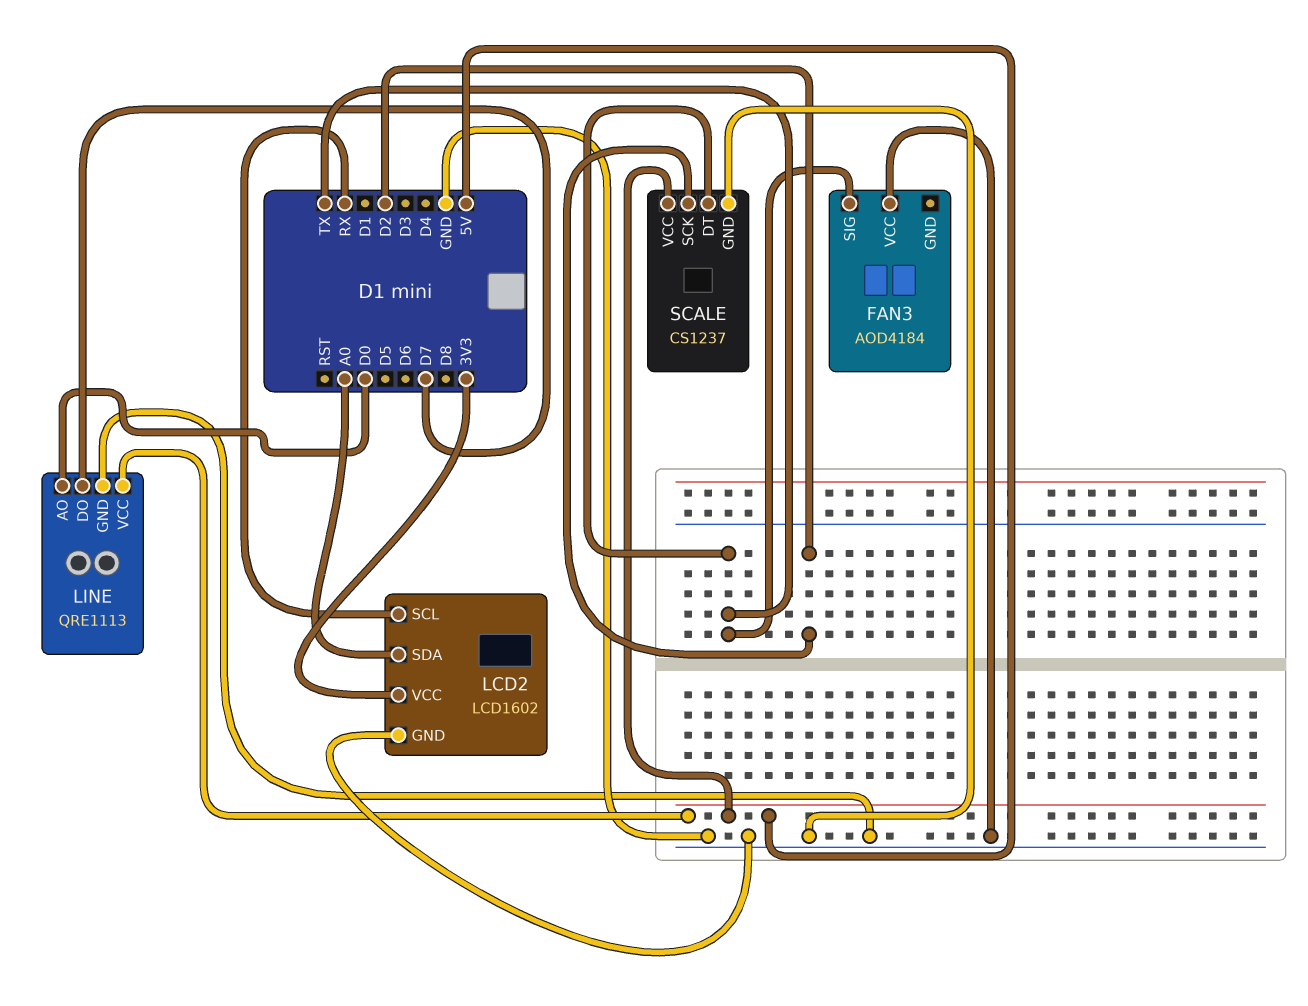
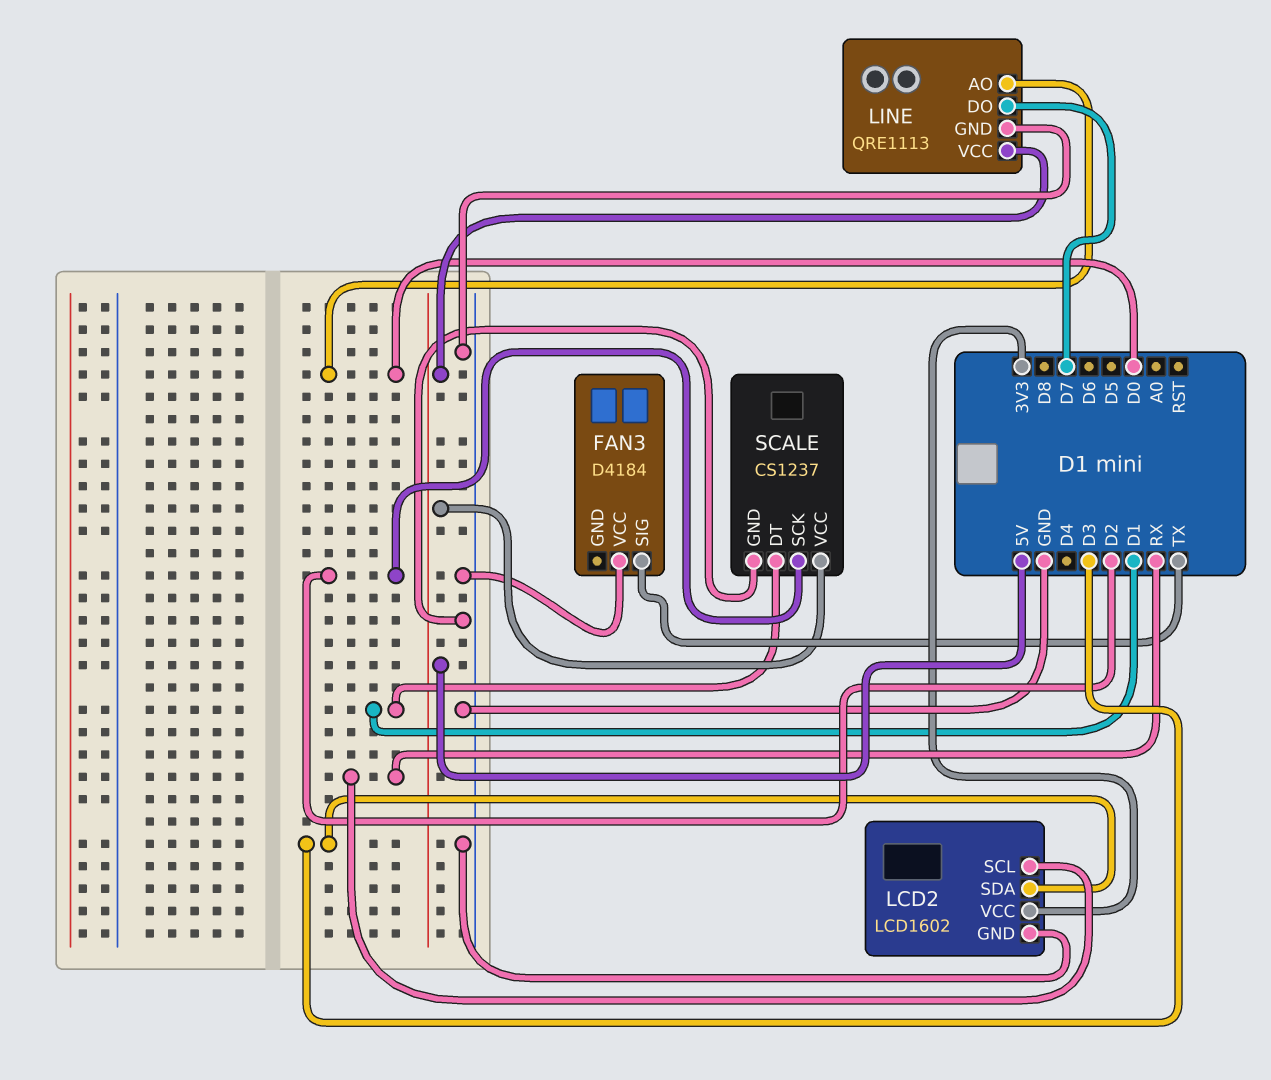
FAN3: AOD4184 -> D4184
LCD2 pin SDA: A0 -> D3
SCALE pin DT: TX -> D1

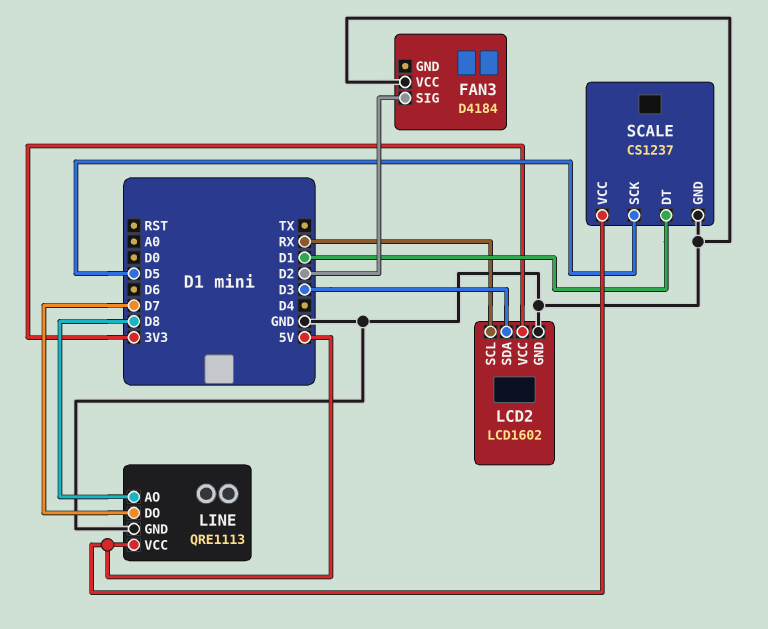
FAN3 pin SIG: TX -> D2
LINE pin AO: D0 -> D8
SCALE pin SCK: D2 -> D5

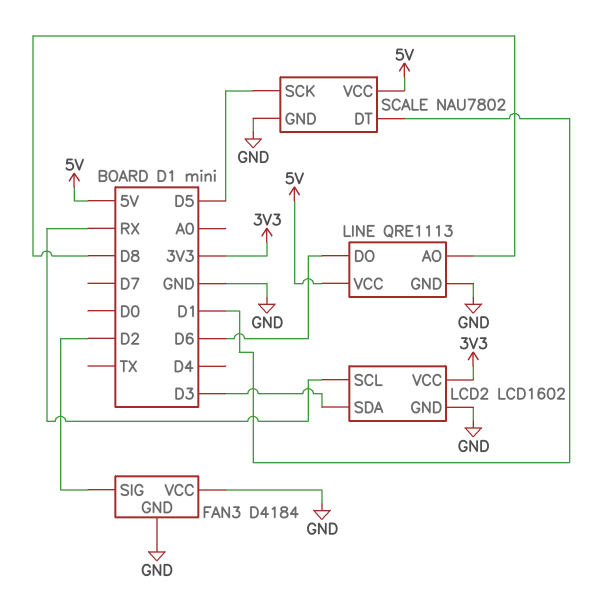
FAN3 pin GND: none -> GND
LINE pin DO: D7 -> D6
SCALE: CS1237 -> NAU7802

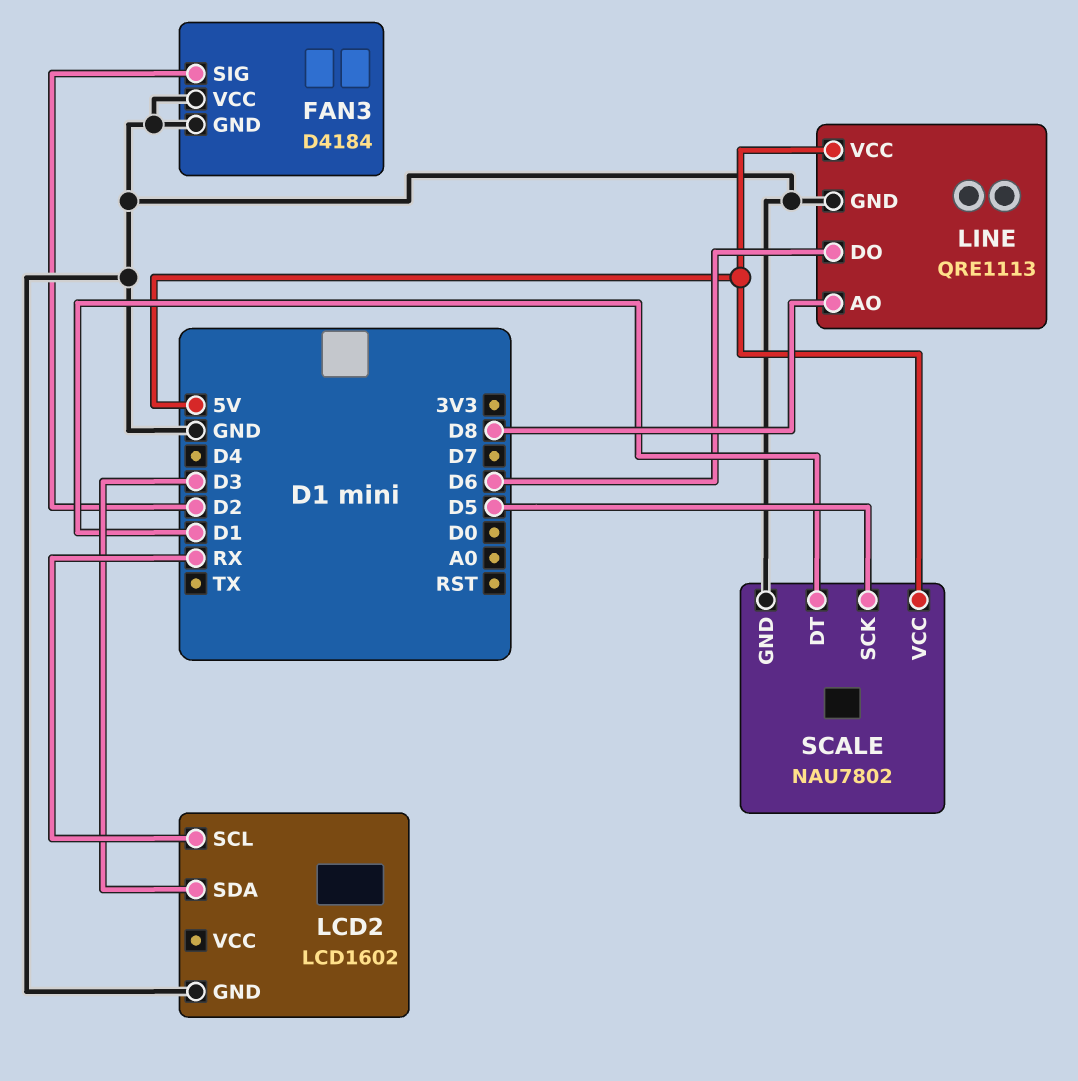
LCD2 pin VCC: 3V3 -> none

